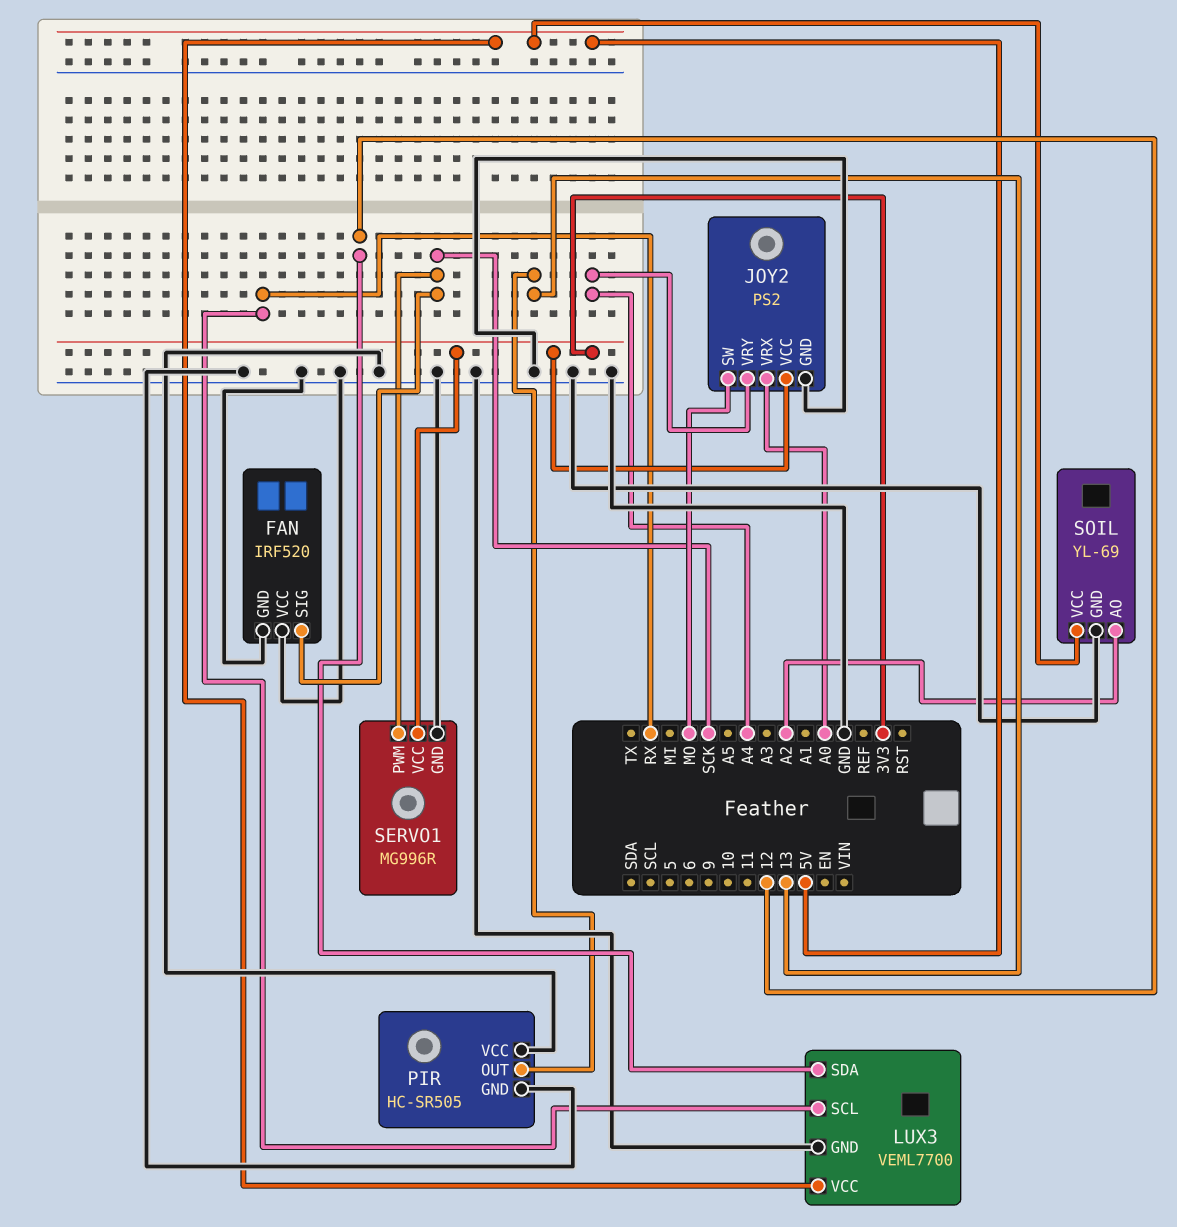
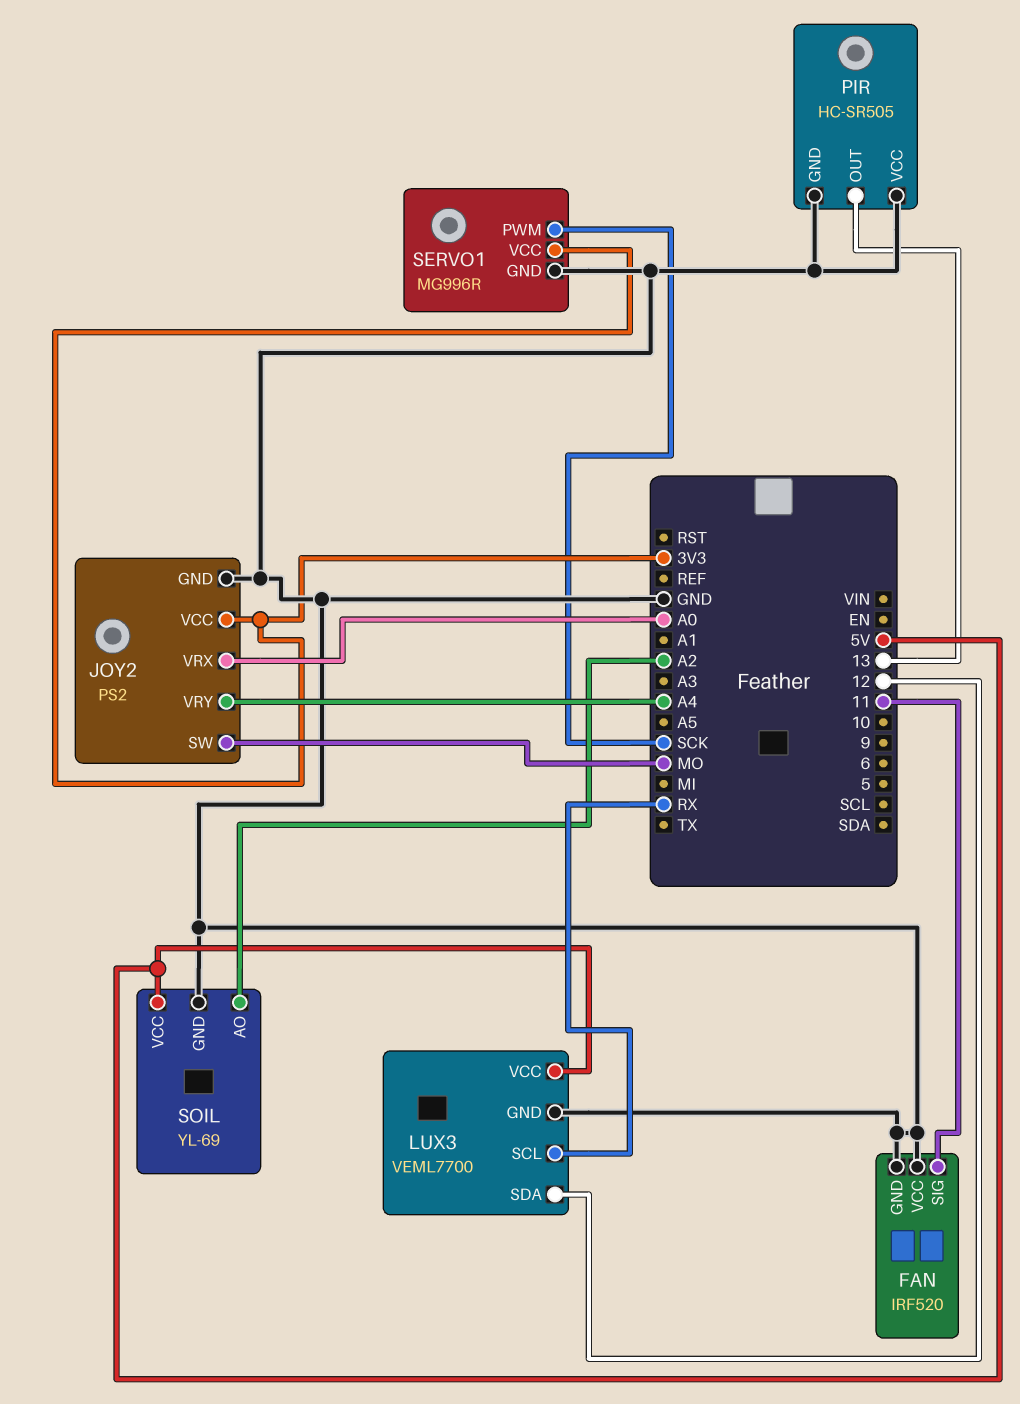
FAN pin SIG: SCK -> 11

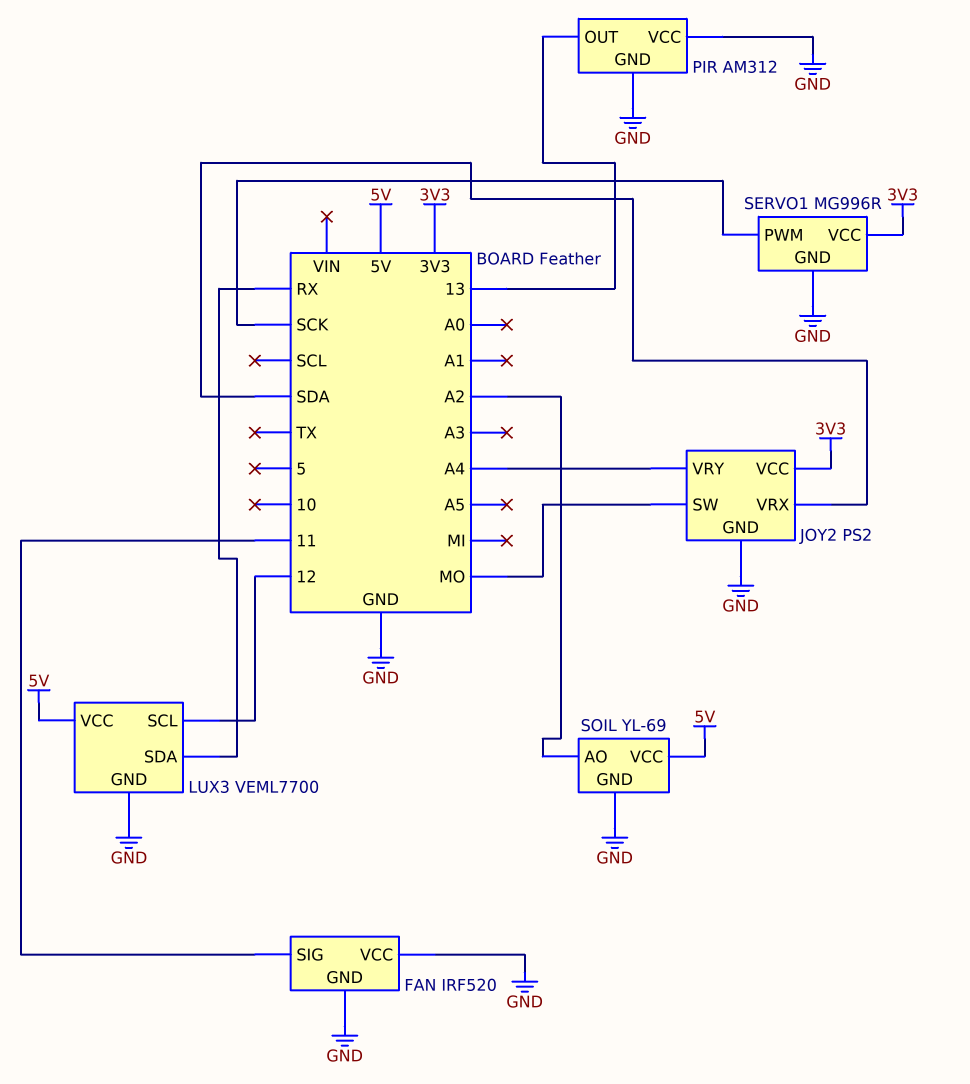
JOY2 pin VRX: A0 -> SDA
LUX3 pin SCL: RX -> 12
LUX3 pin SDA: 12 -> RX
PIR: HC-SR505 -> AM312

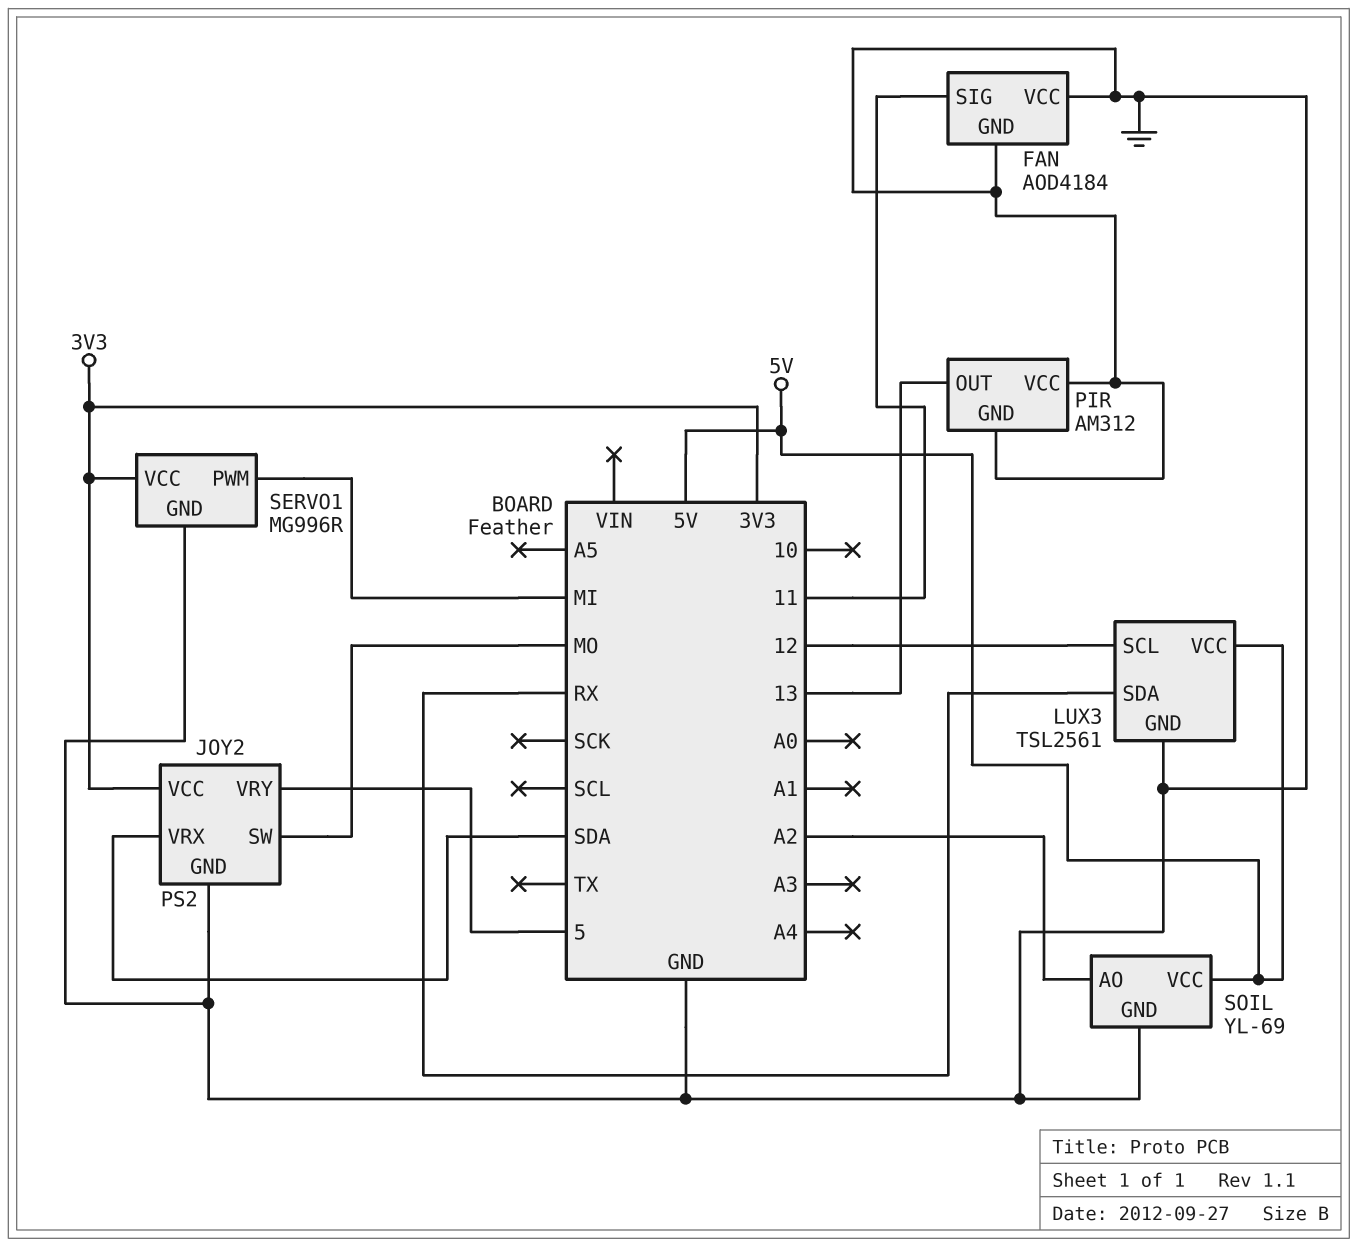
FAN: IRF520 -> AOD4184
JOY2 pin VRY: A4 -> 5
LUX3: VEML7700 -> TSL2561
SERVO1 pin PWM: SCK -> MI

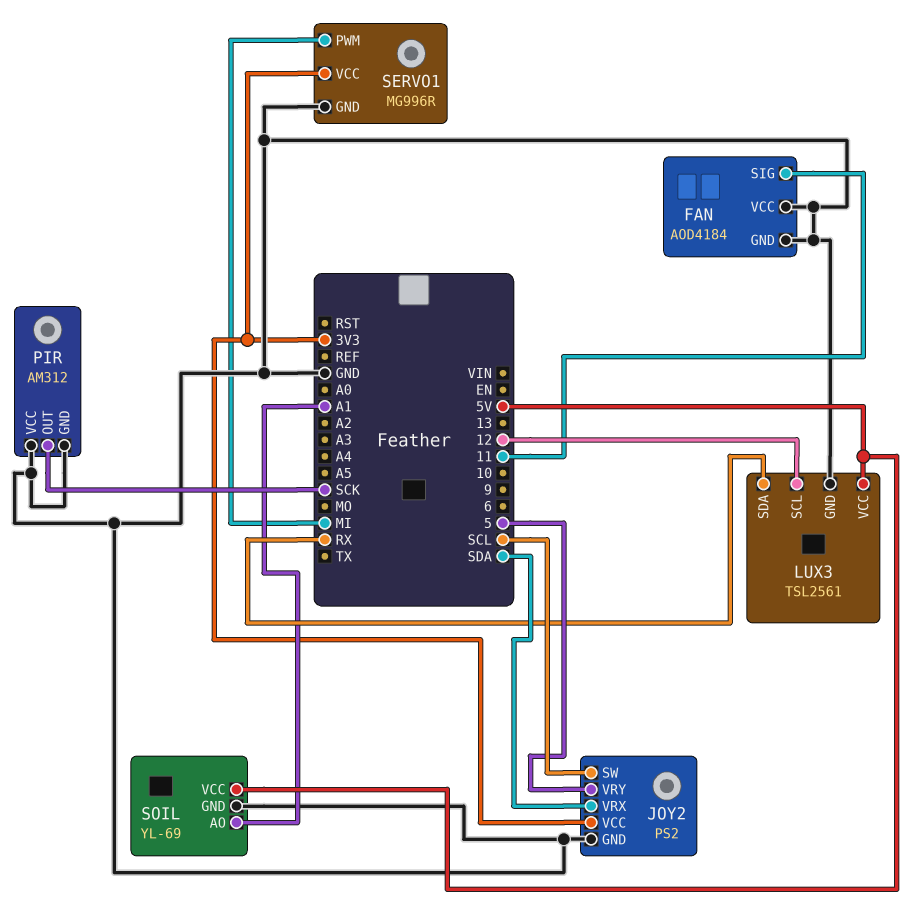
JOY2 pin SW: MO -> SCL
PIR pin OUT: 13 -> SCK
SOIL pin AO: A2 -> A1

